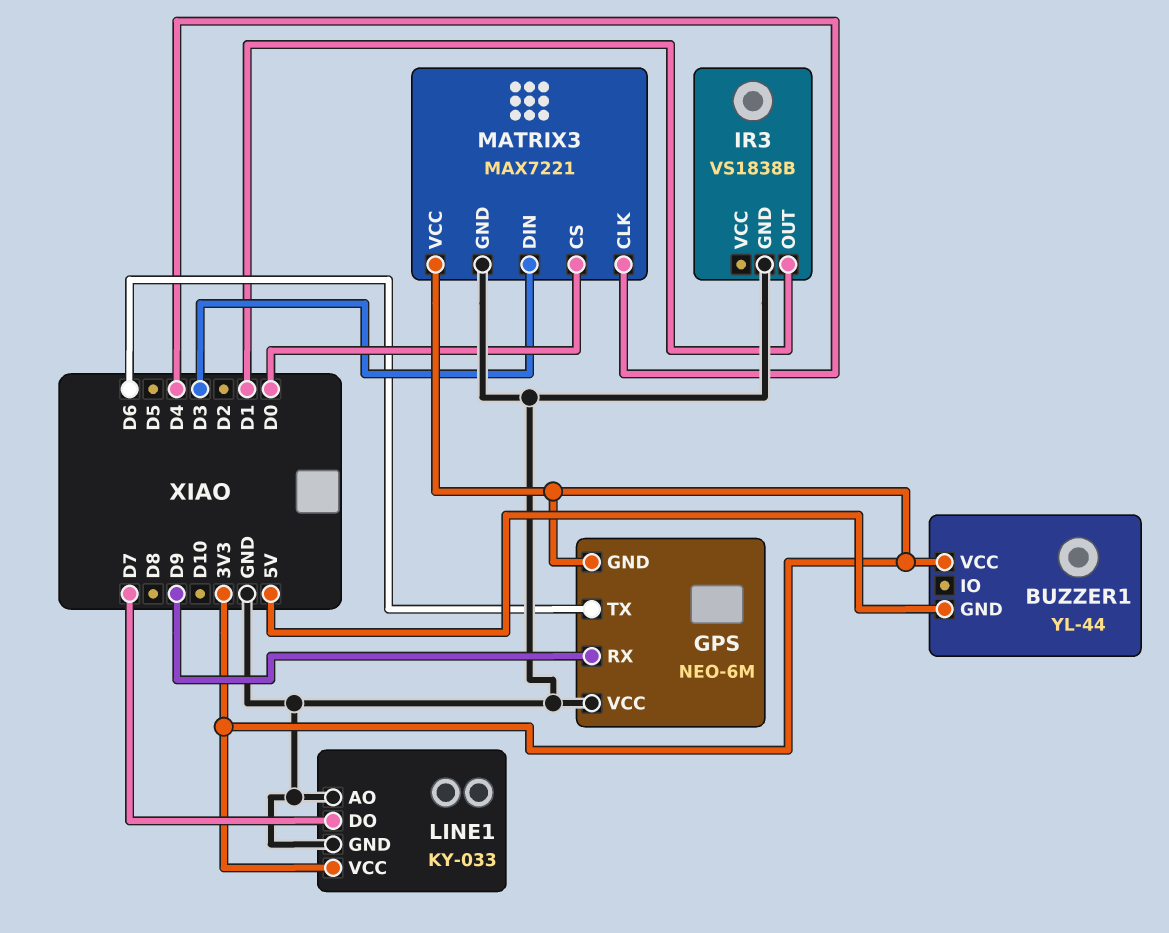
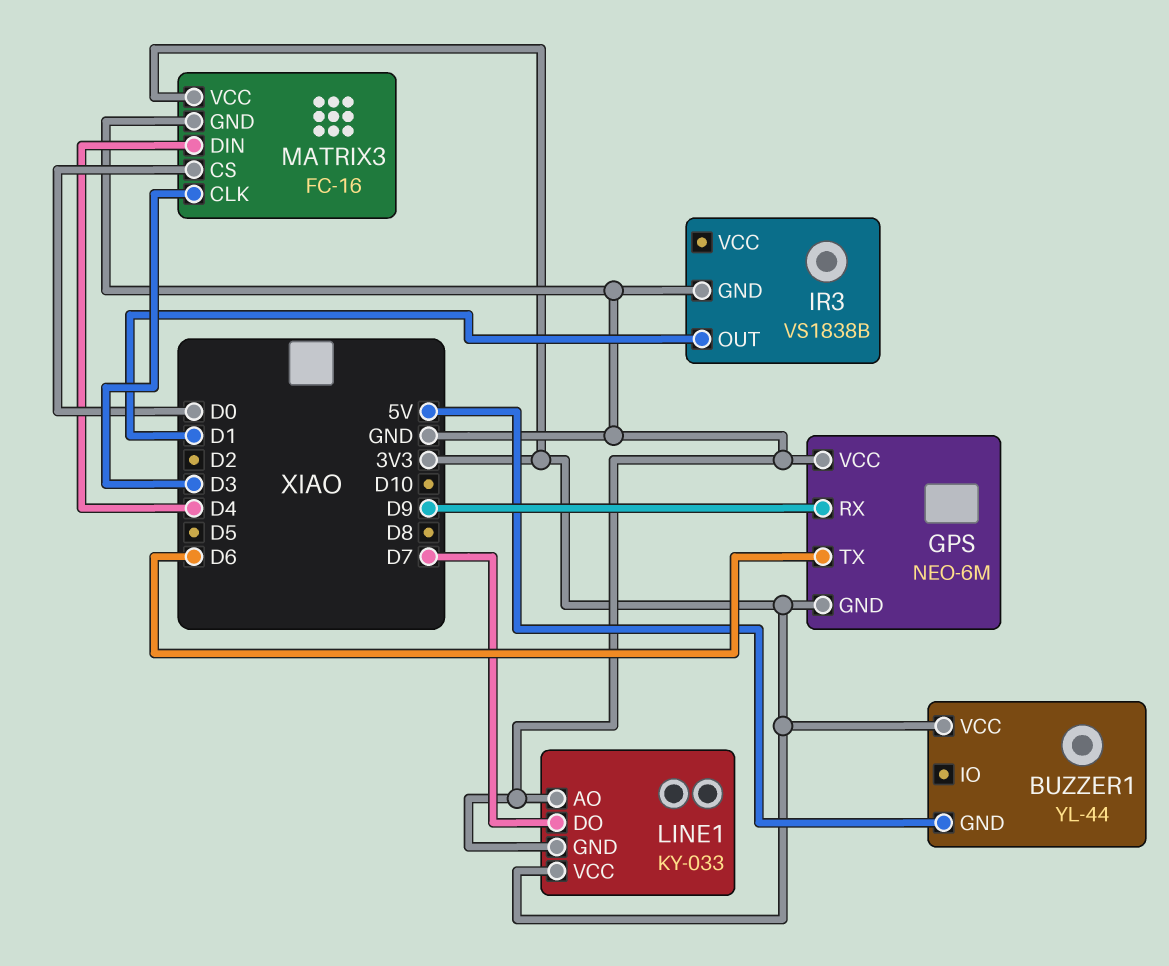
MATRIX3: MAX7221 -> FC-16
MATRIX3 pin CLK: D4 -> D3
MATRIX3 pin DIN: D3 -> D4

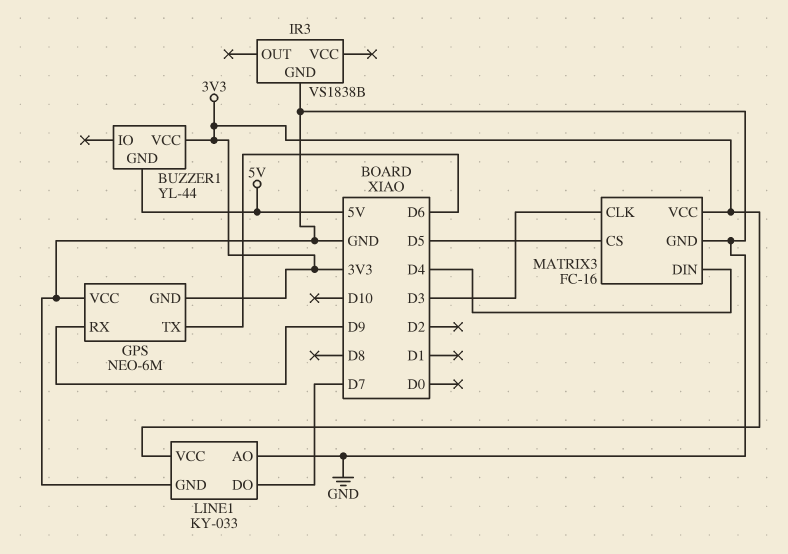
IR3 pin OUT: D1 -> none
MATRIX3 pin CS: D0 -> D5

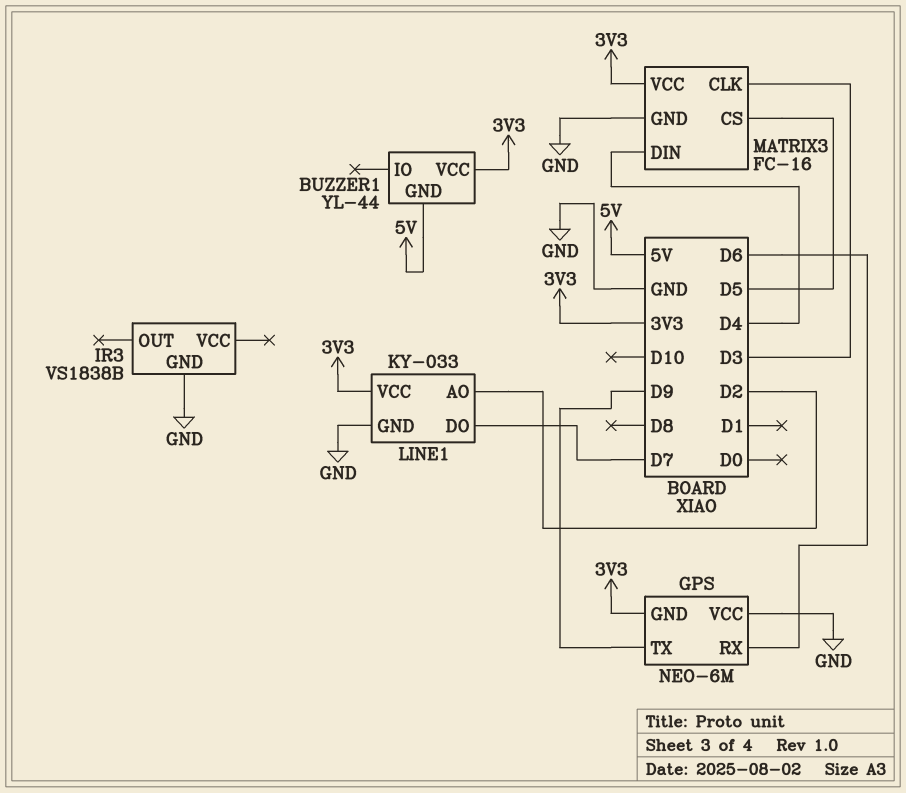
GPS pin RX: D9 -> D6
GPS pin TX: D6 -> D9
LINE1 pin AO: GND -> D2

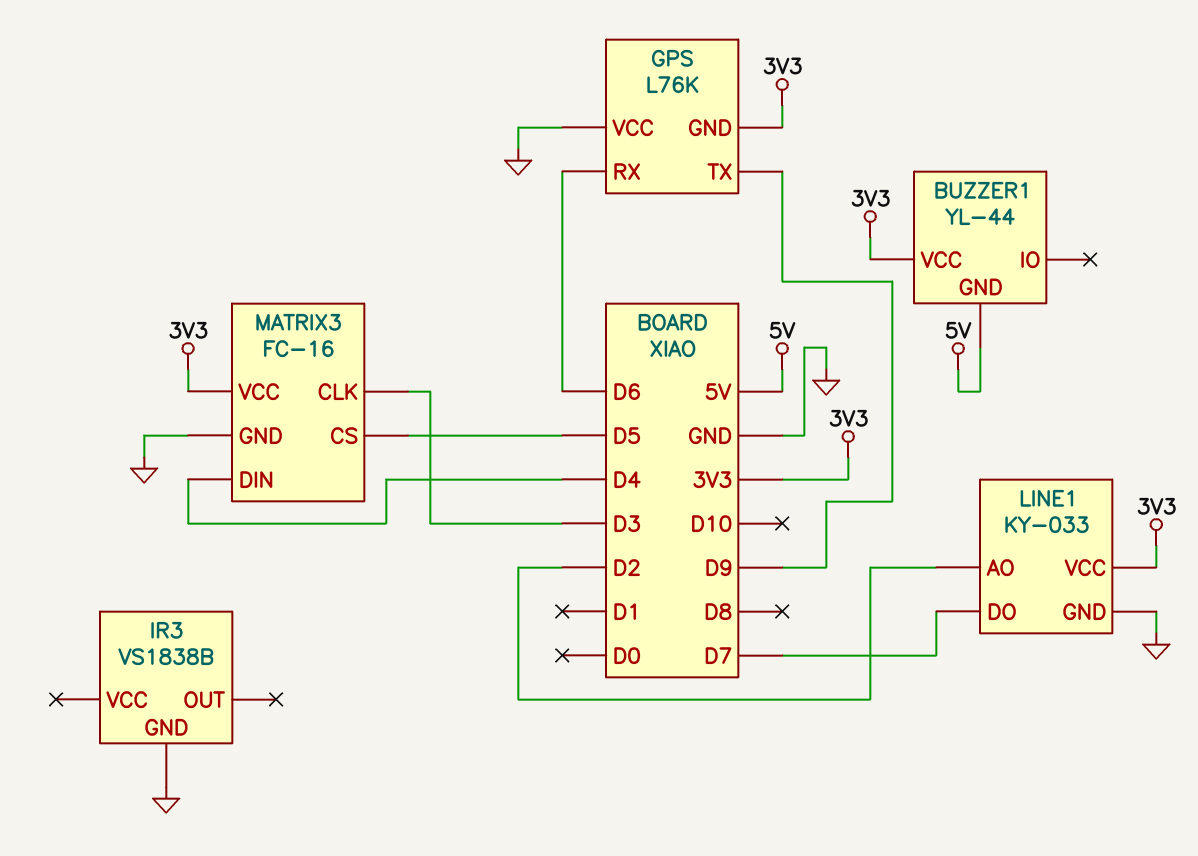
GPS: NEO-6M -> L76K

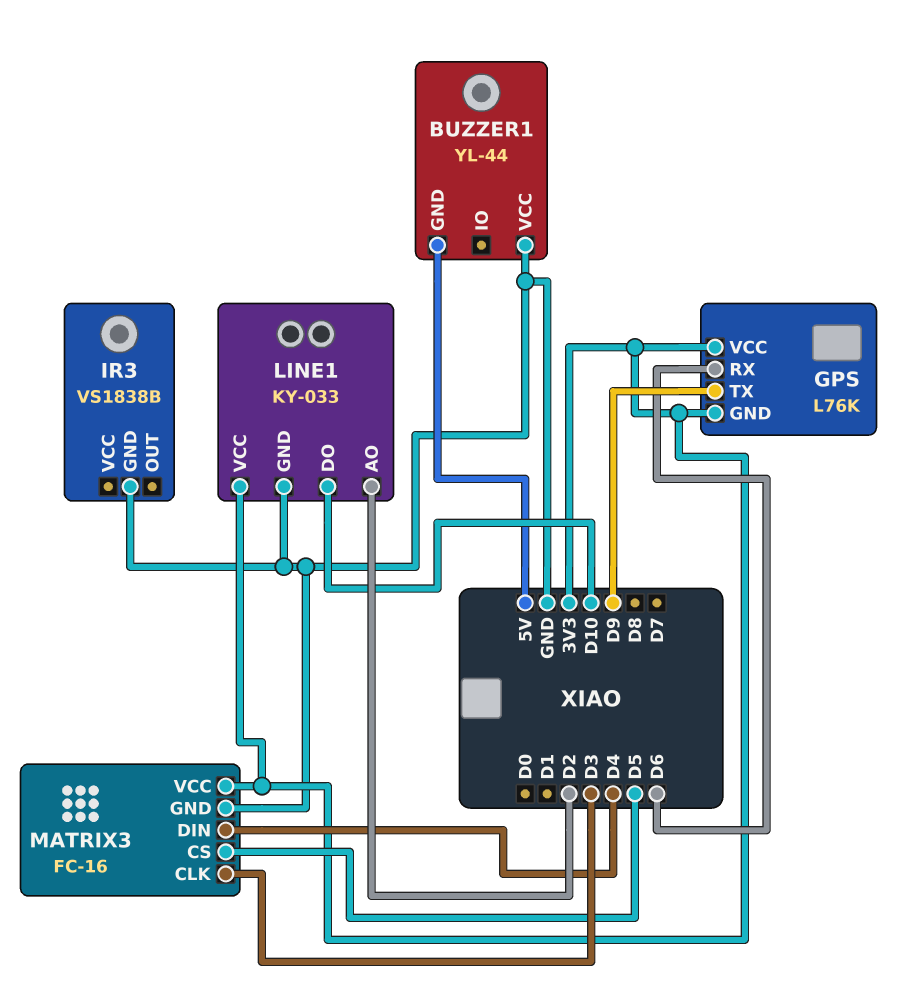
BUZZER1 pin VCC: 3V3 -> GND
GPS pin VCC: GND -> 3V3
LINE1 pin DO: D7 -> D10

